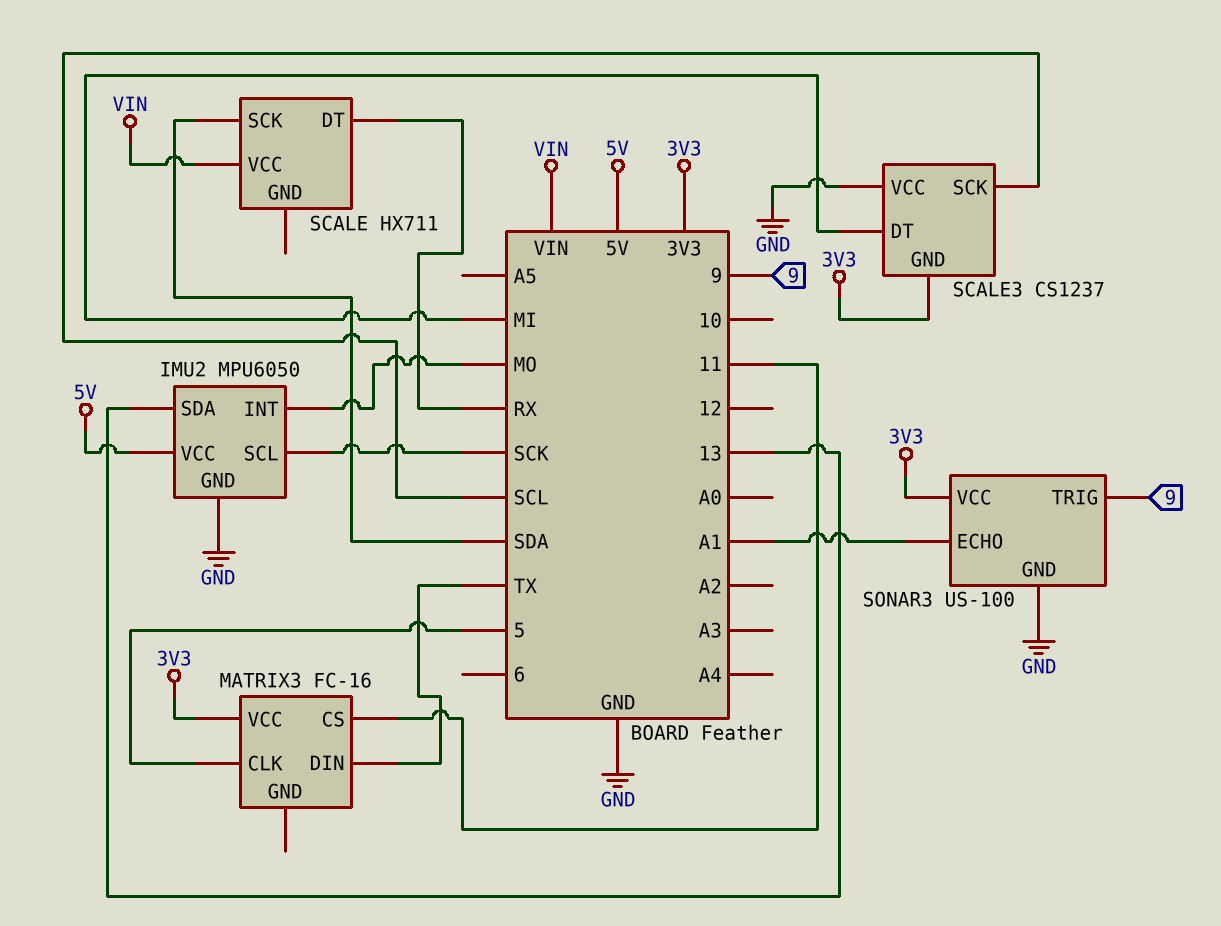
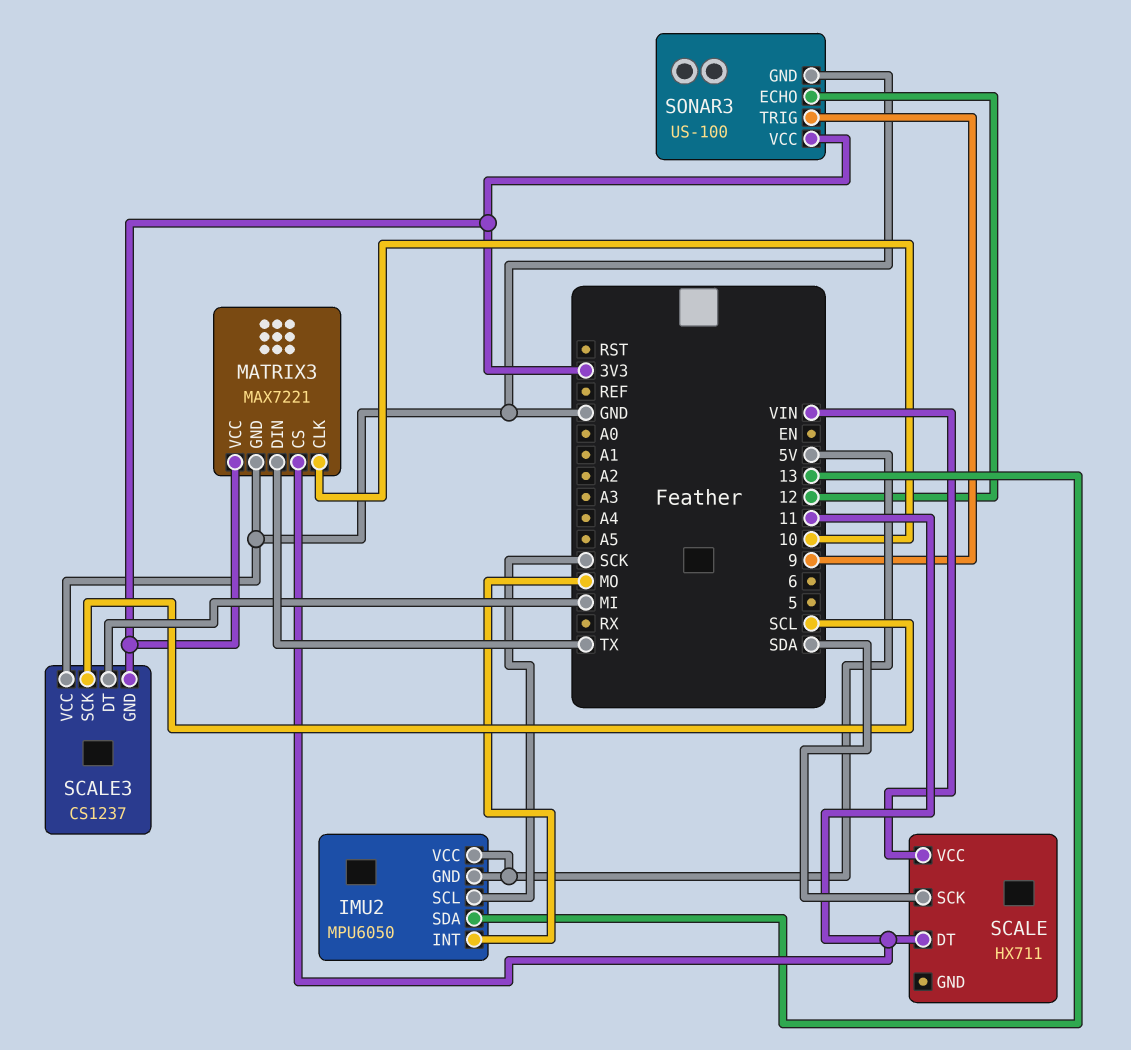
IMU2 pin GND: GND -> 5V
MATRIX3: FC-16 -> MAX7221
MATRIX3 pin CLK: 5 -> 10
MATRIX3 pin GND: none -> GND
SCALE pin DT: RX -> 11
SONAR3 pin ECHO: A1 -> 12

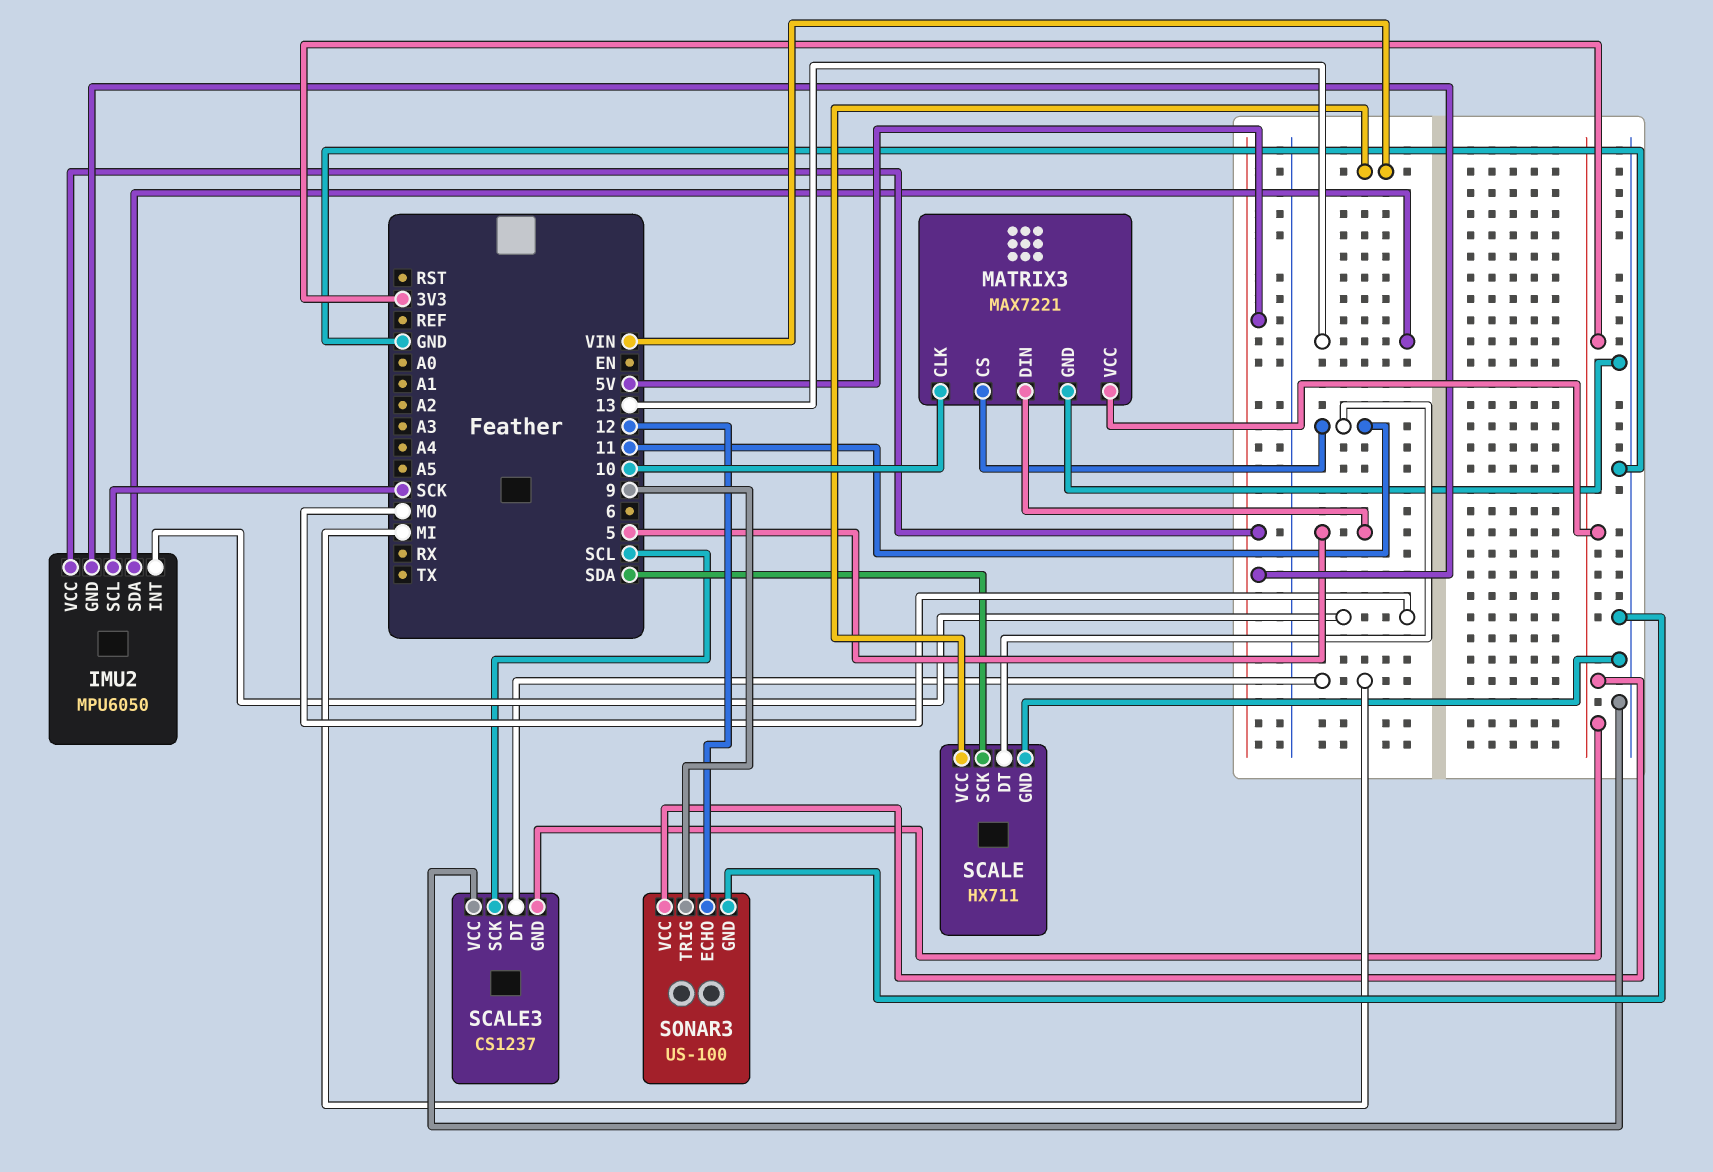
MATRIX3 pin DIN: TX -> 5
SCALE pin GND: none -> GND

